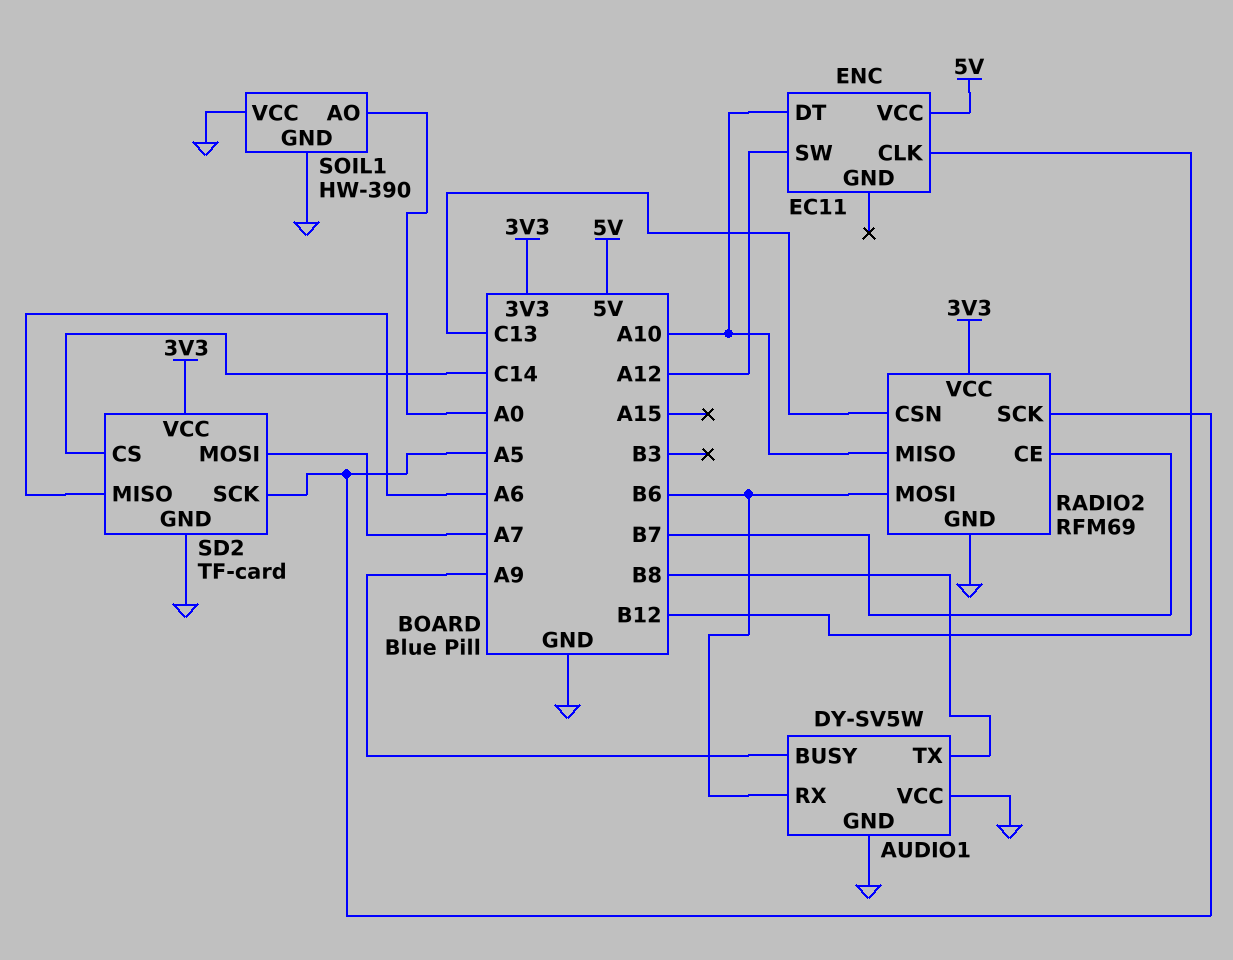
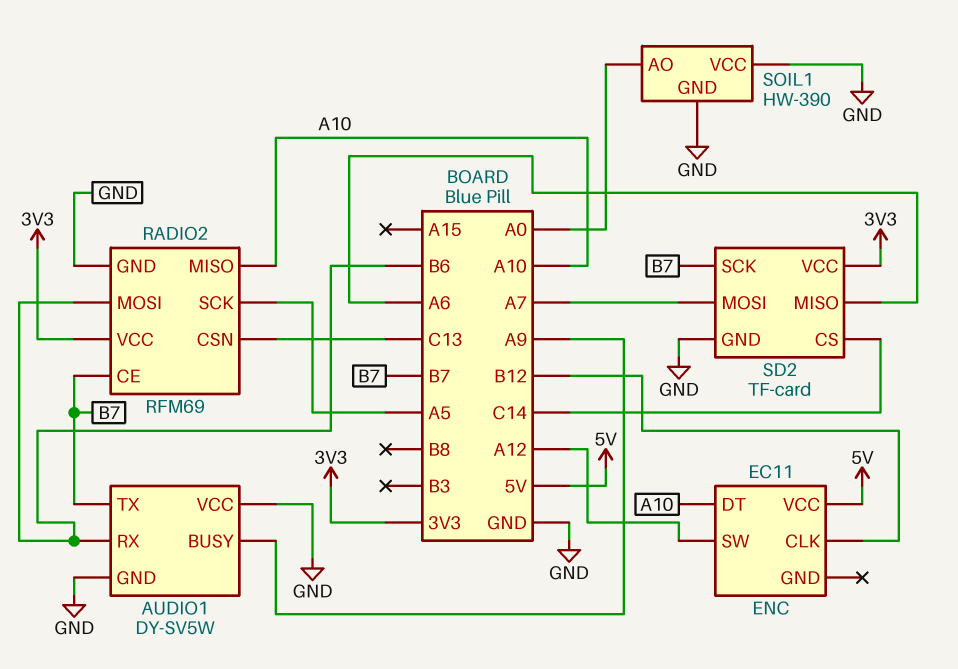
AUDIO1 pin TX: B8 -> B7
SD2 pin SCK: A5 -> B7

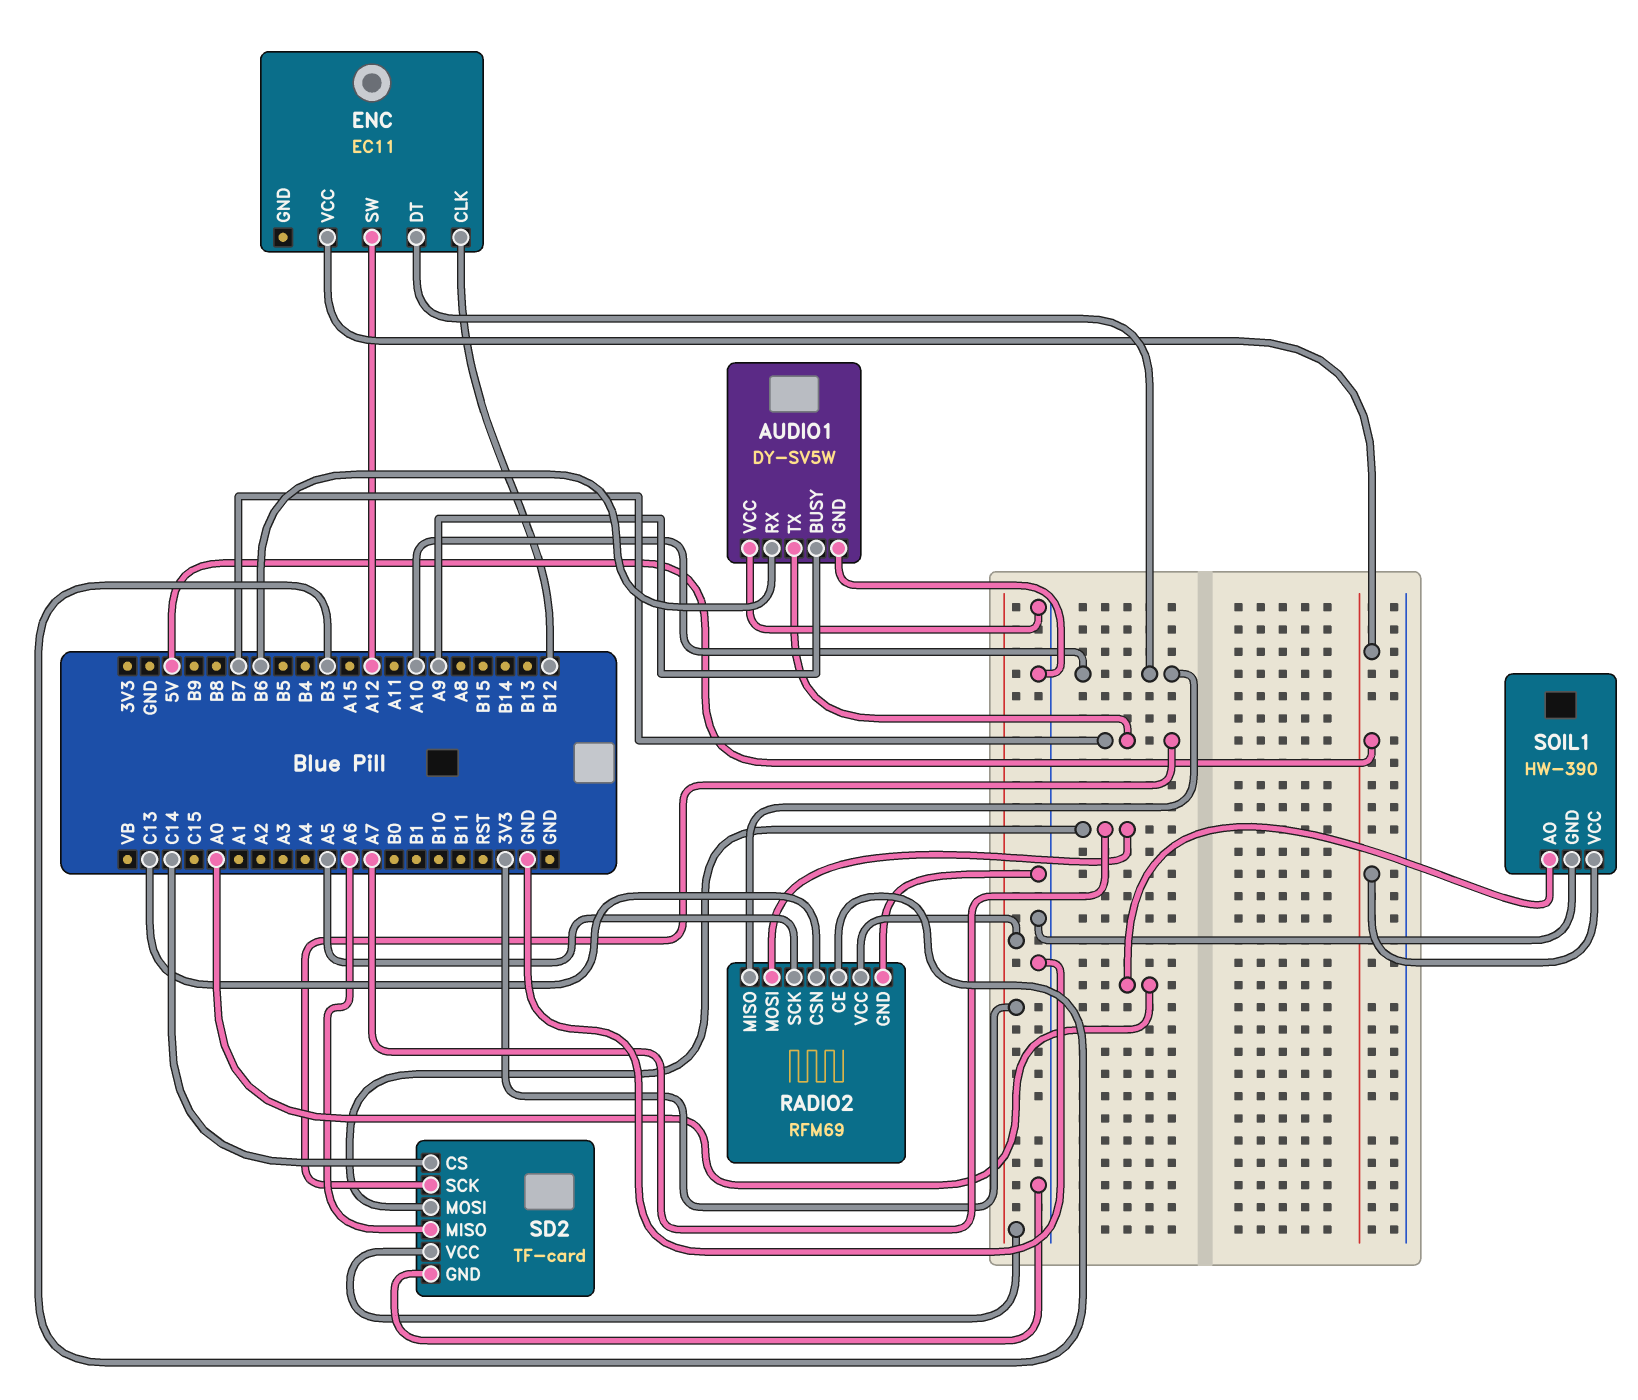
RADIO2 pin CE: B7 -> B3
RADIO2 pin MOSI: B6 -> A7
SOIL1 pin VCC: GND -> 5V

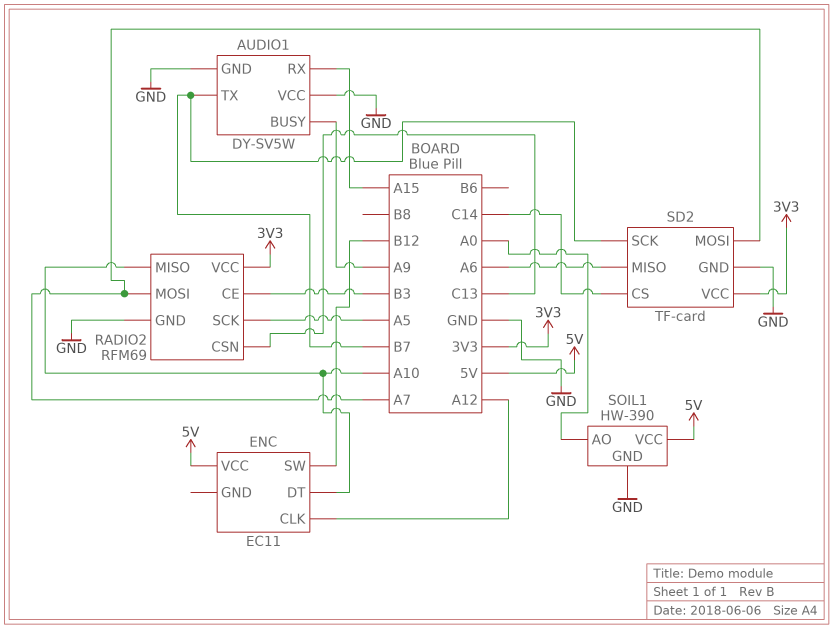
AUDIO1 pin RX: B6 -> A15
ENC pin CLK: B12 -> A12
ENC pin SW: A12 -> B12

